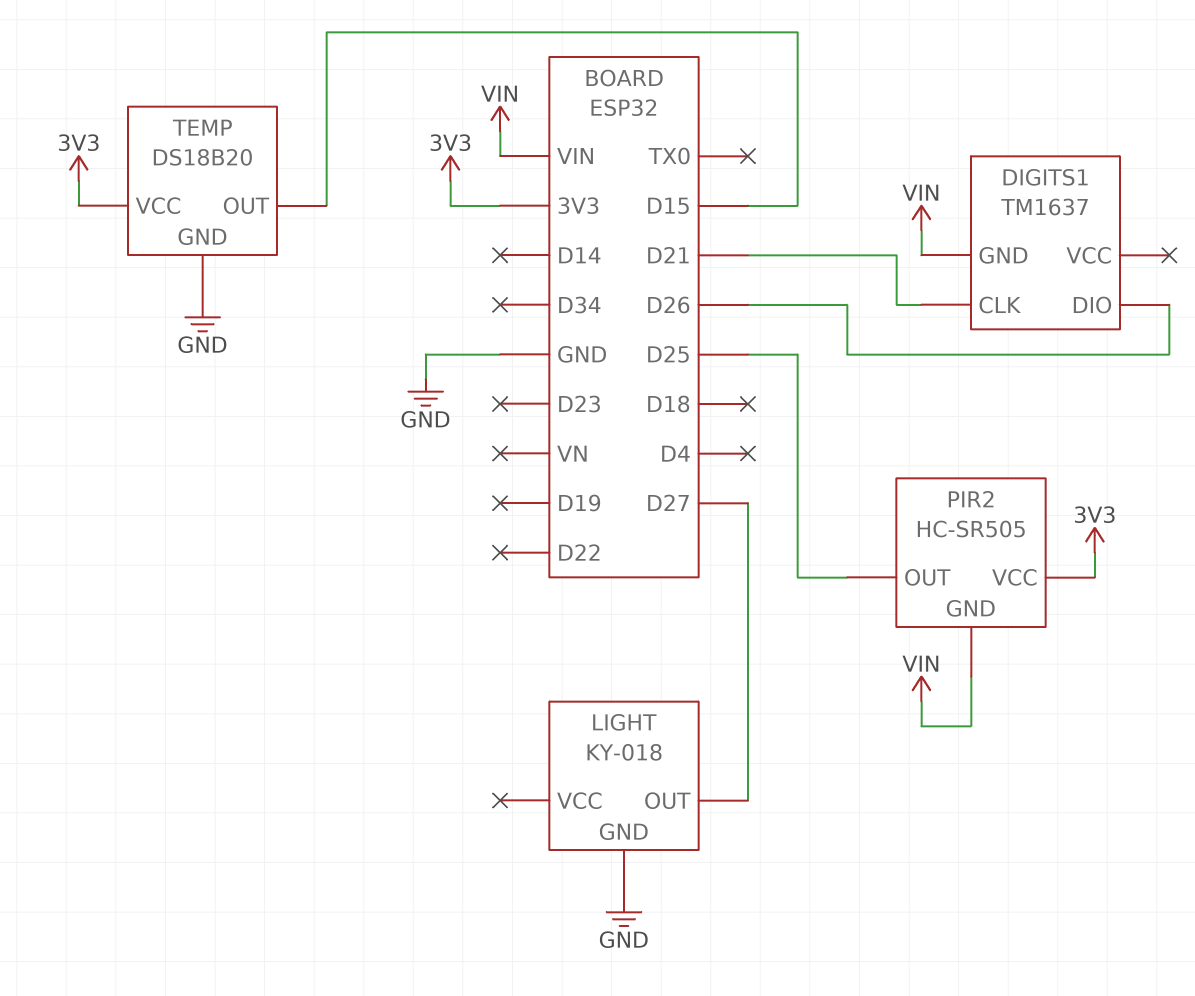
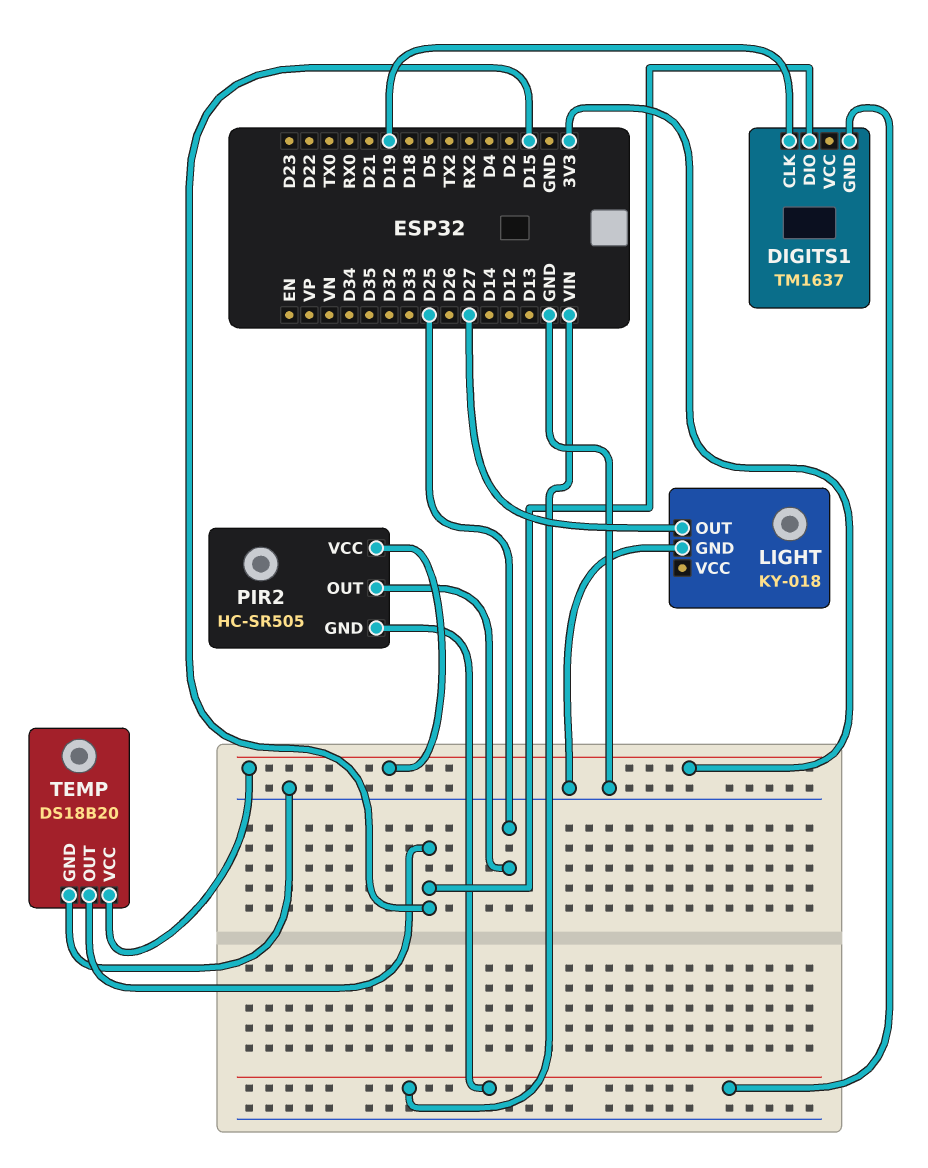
DIGITS1 pin CLK: D21 -> D19
DIGITS1 pin DIO: D26 -> D15

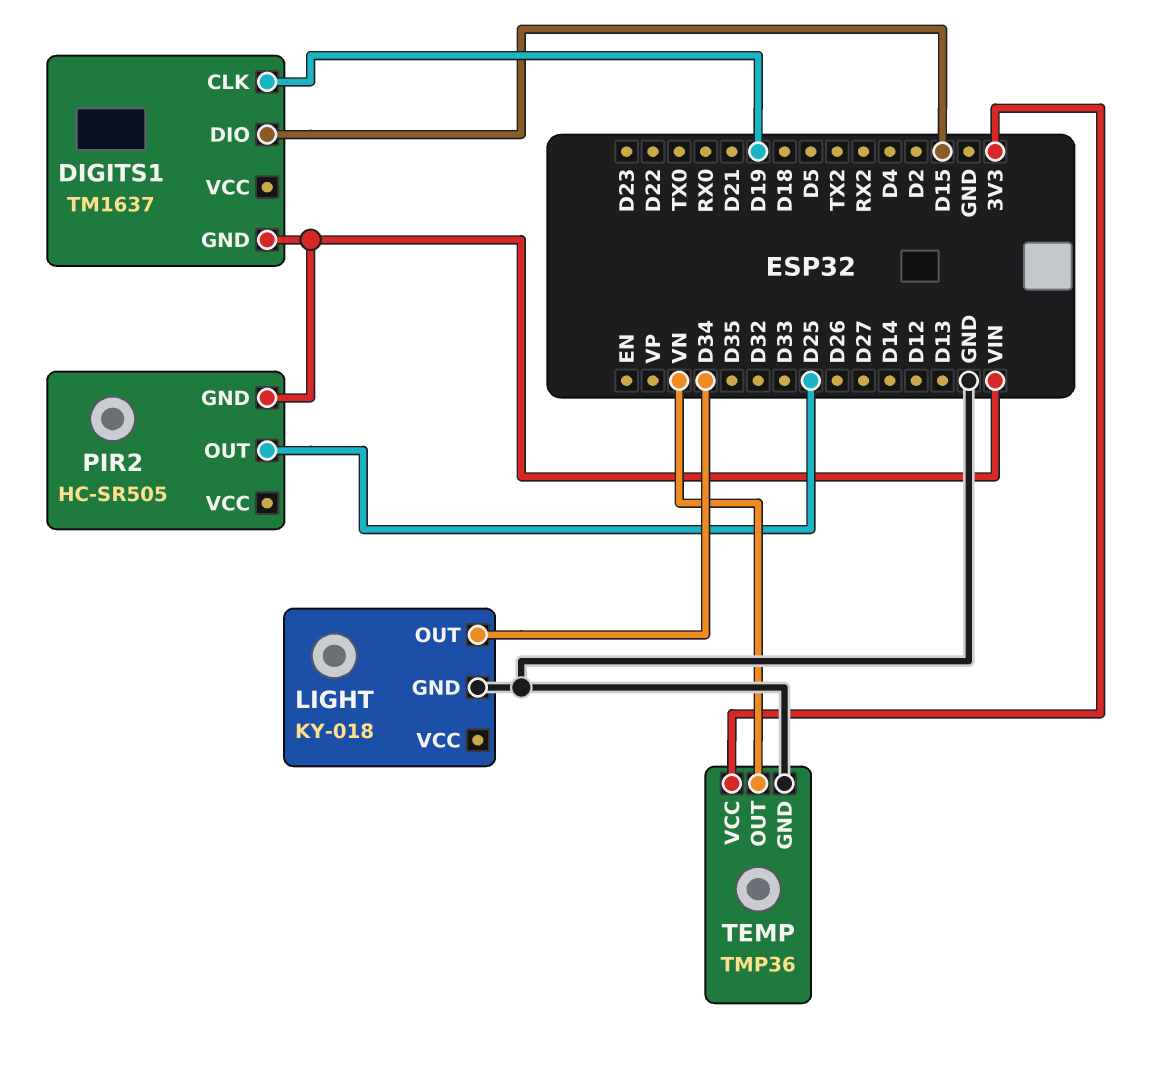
LIGHT pin OUT: D27 -> D34
PIR2 pin VCC: 3V3 -> none
TEMP: DS18B20 -> TMP36
TEMP pin OUT: D15 -> VN

